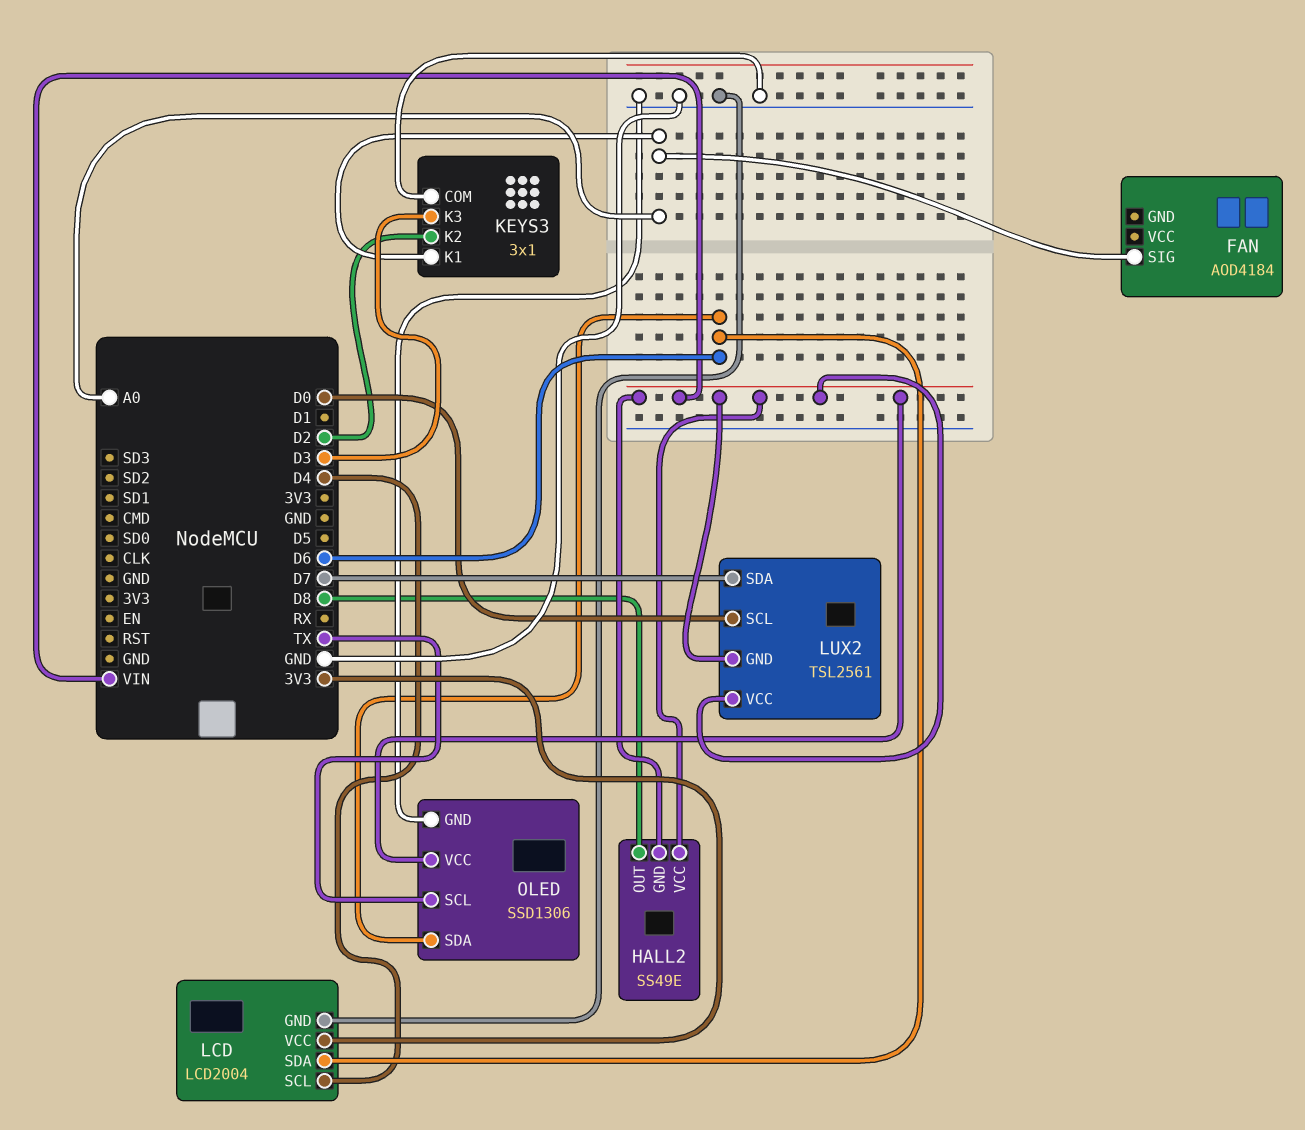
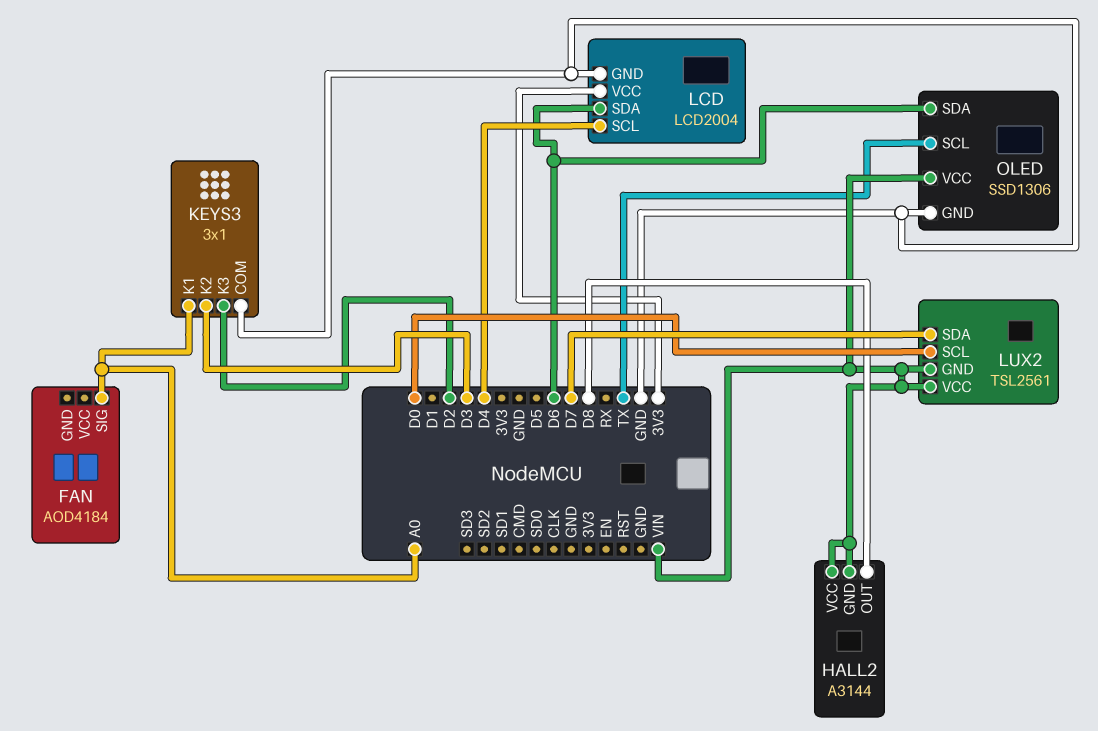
HALL2: SS49E -> A3144
KEYS3 pin K2: D2 -> D3
KEYS3 pin K3: D3 -> D2

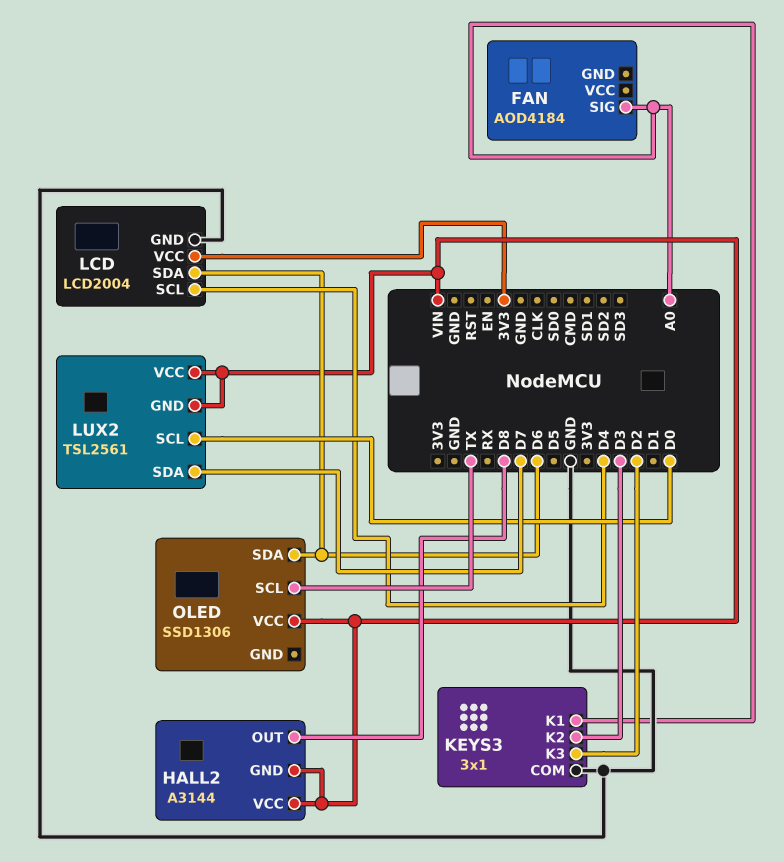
OLED pin GND: GND -> none

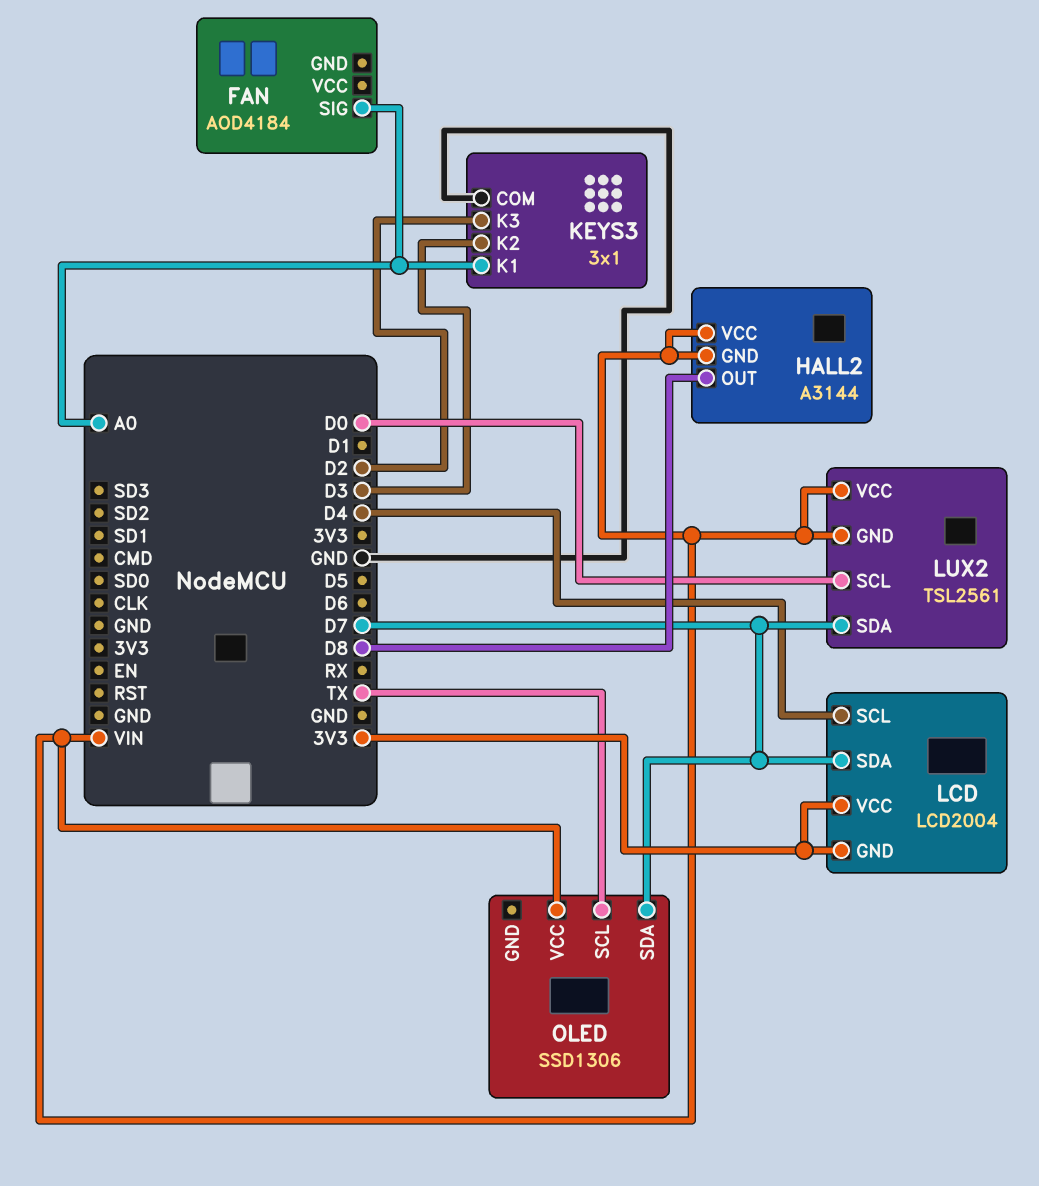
LCD pin GND: GND -> 3V3
LCD pin SDA: D6 -> D7
OLED pin SDA: D6 -> D7

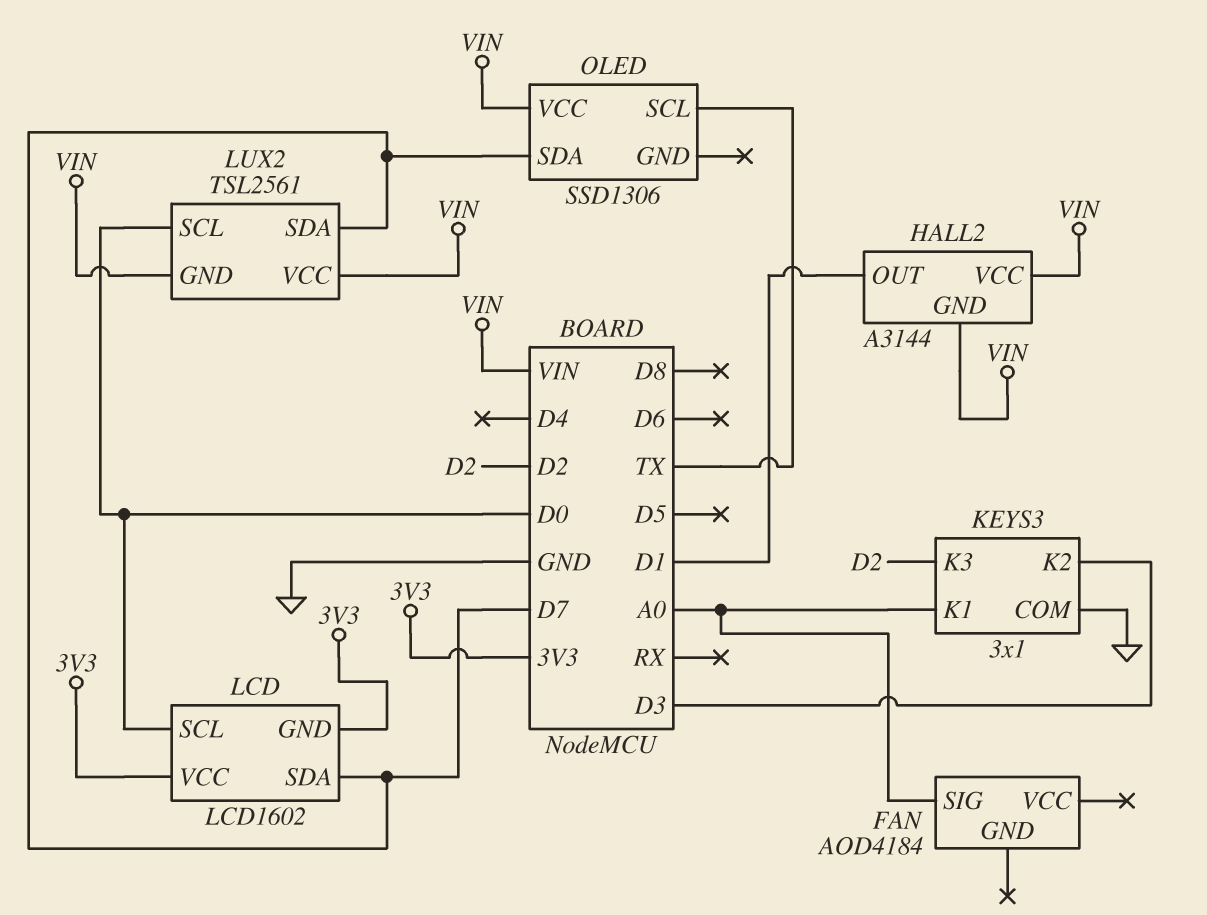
HALL2 pin OUT: D8 -> D1
LCD: LCD2004 -> LCD1602
LCD pin SCL: D4 -> D0

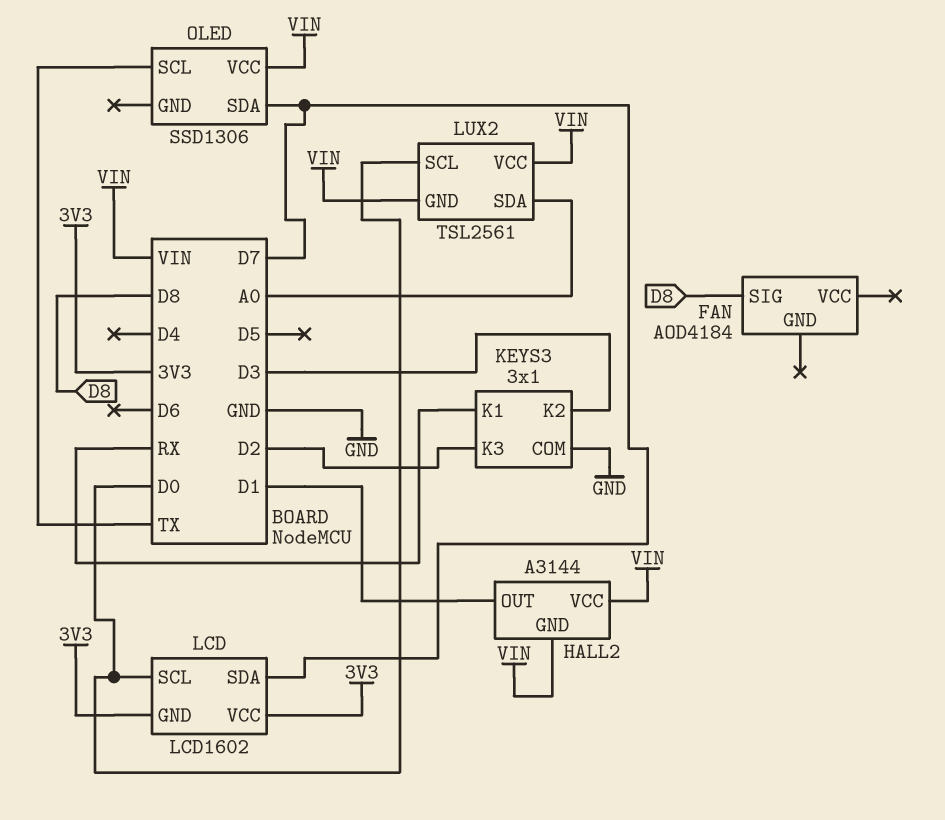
FAN pin SIG: A0 -> D8
KEYS3 pin K1: A0 -> RX
LUX2 pin SDA: D7 -> A0

